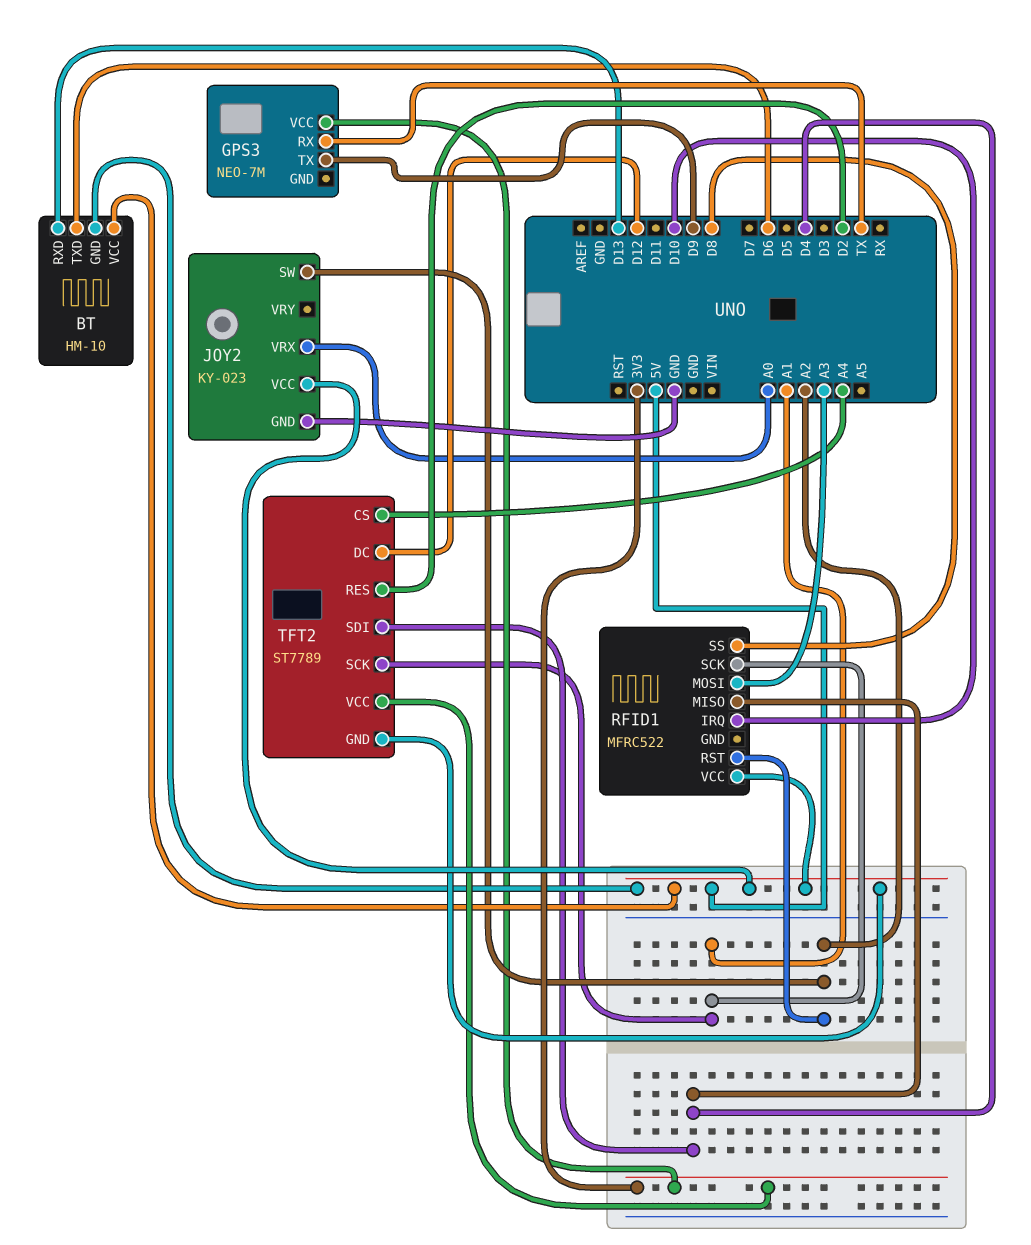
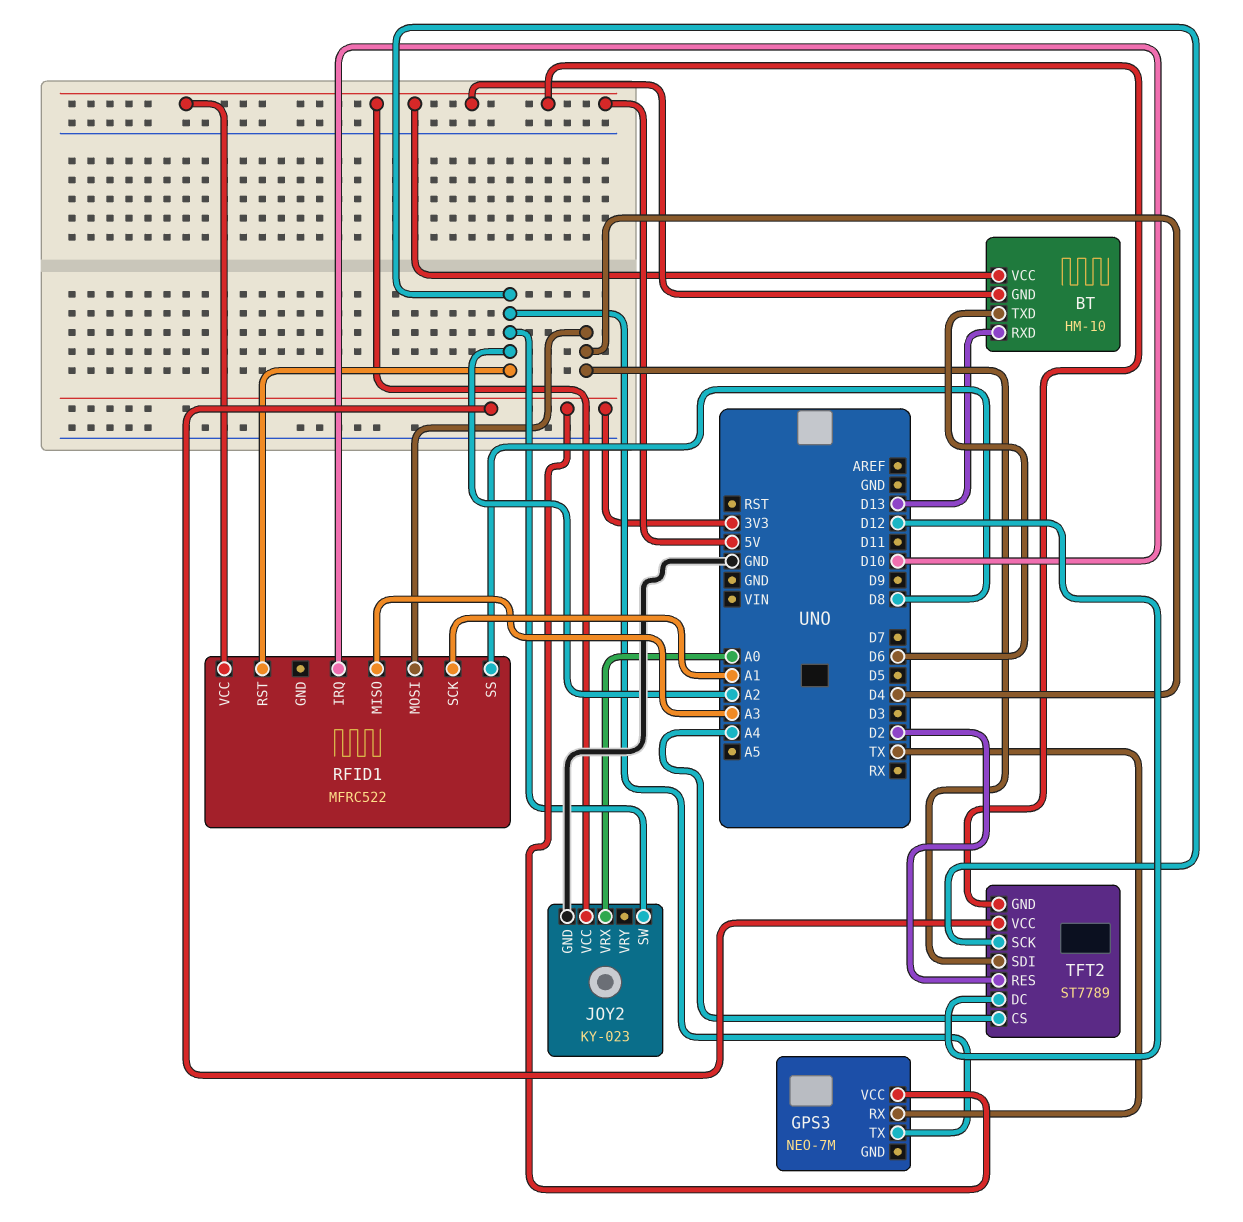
GPS3 pin TX: D9 -> A2
RFID1 pin MISO: D4 -> A3
RFID1 pin MOSI: A3 -> D4
TFT2 pin SCK: A1 -> A2

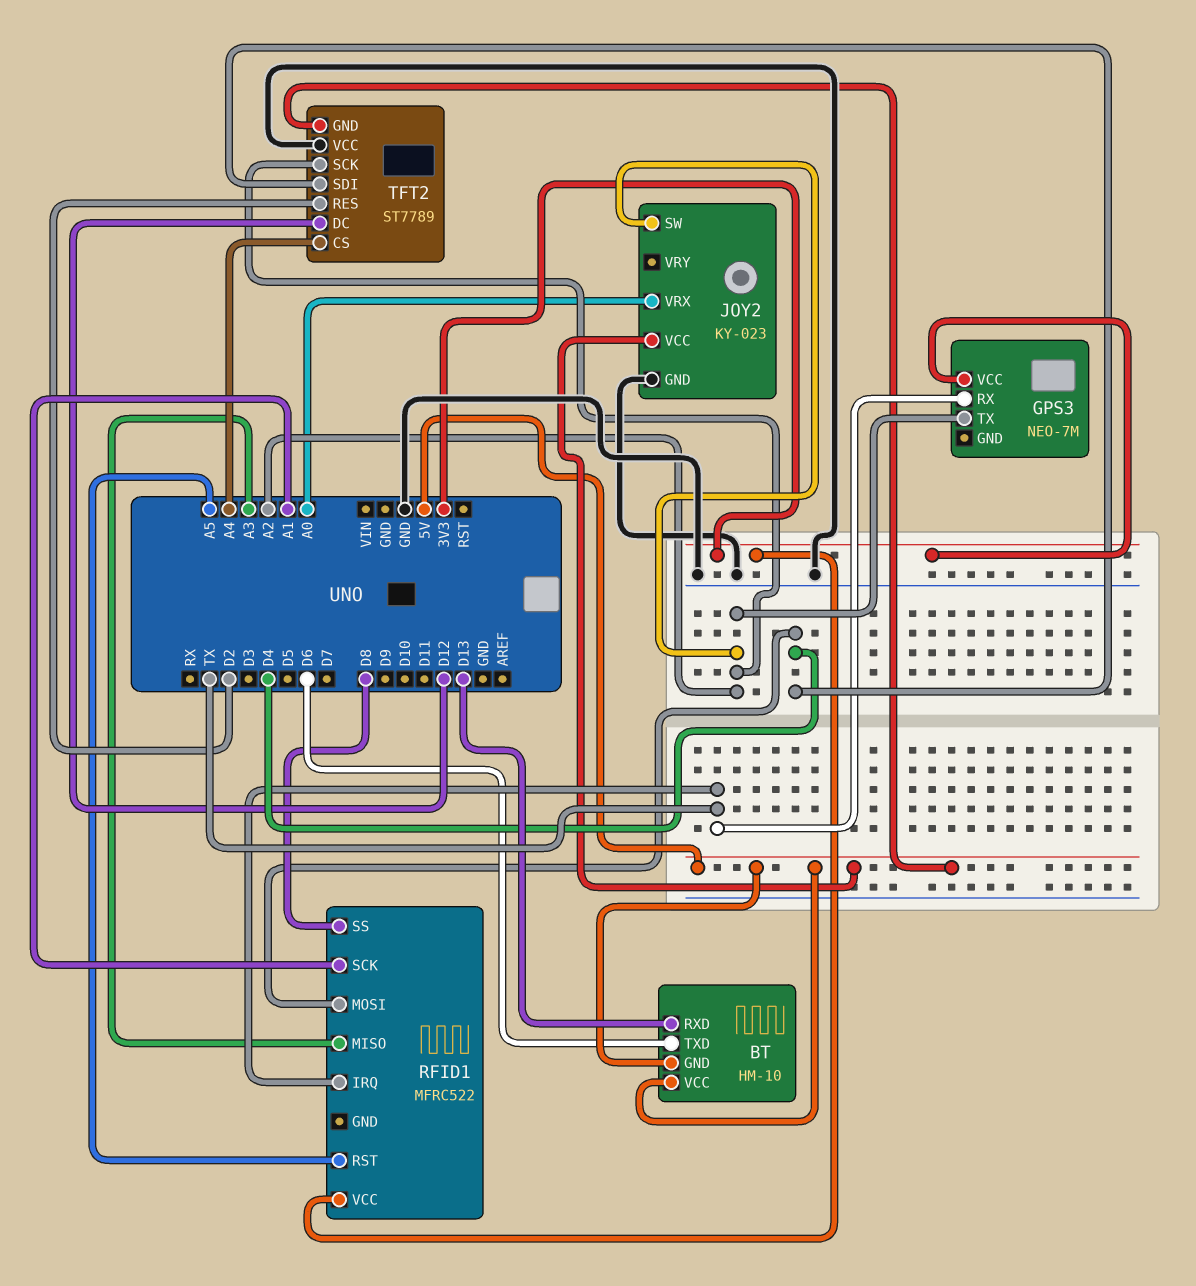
RFID1 pin IRQ: D10 -> TX
RFID1 pin RST: A2 -> A5
RFID1 pin VCC: 5V -> 3V3
TFT2 pin VCC: 3V3 -> GND

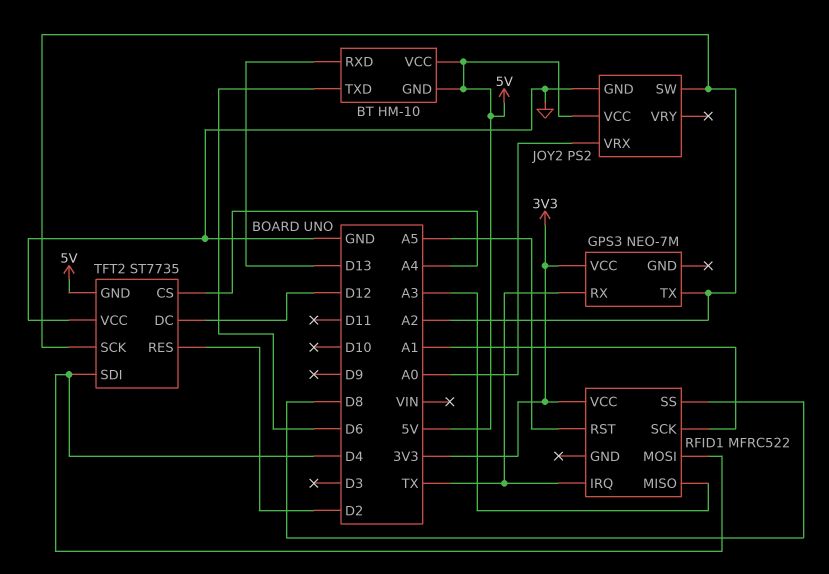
JOY2: KY-023 -> PS2
TFT2: ST7789 -> ST7735

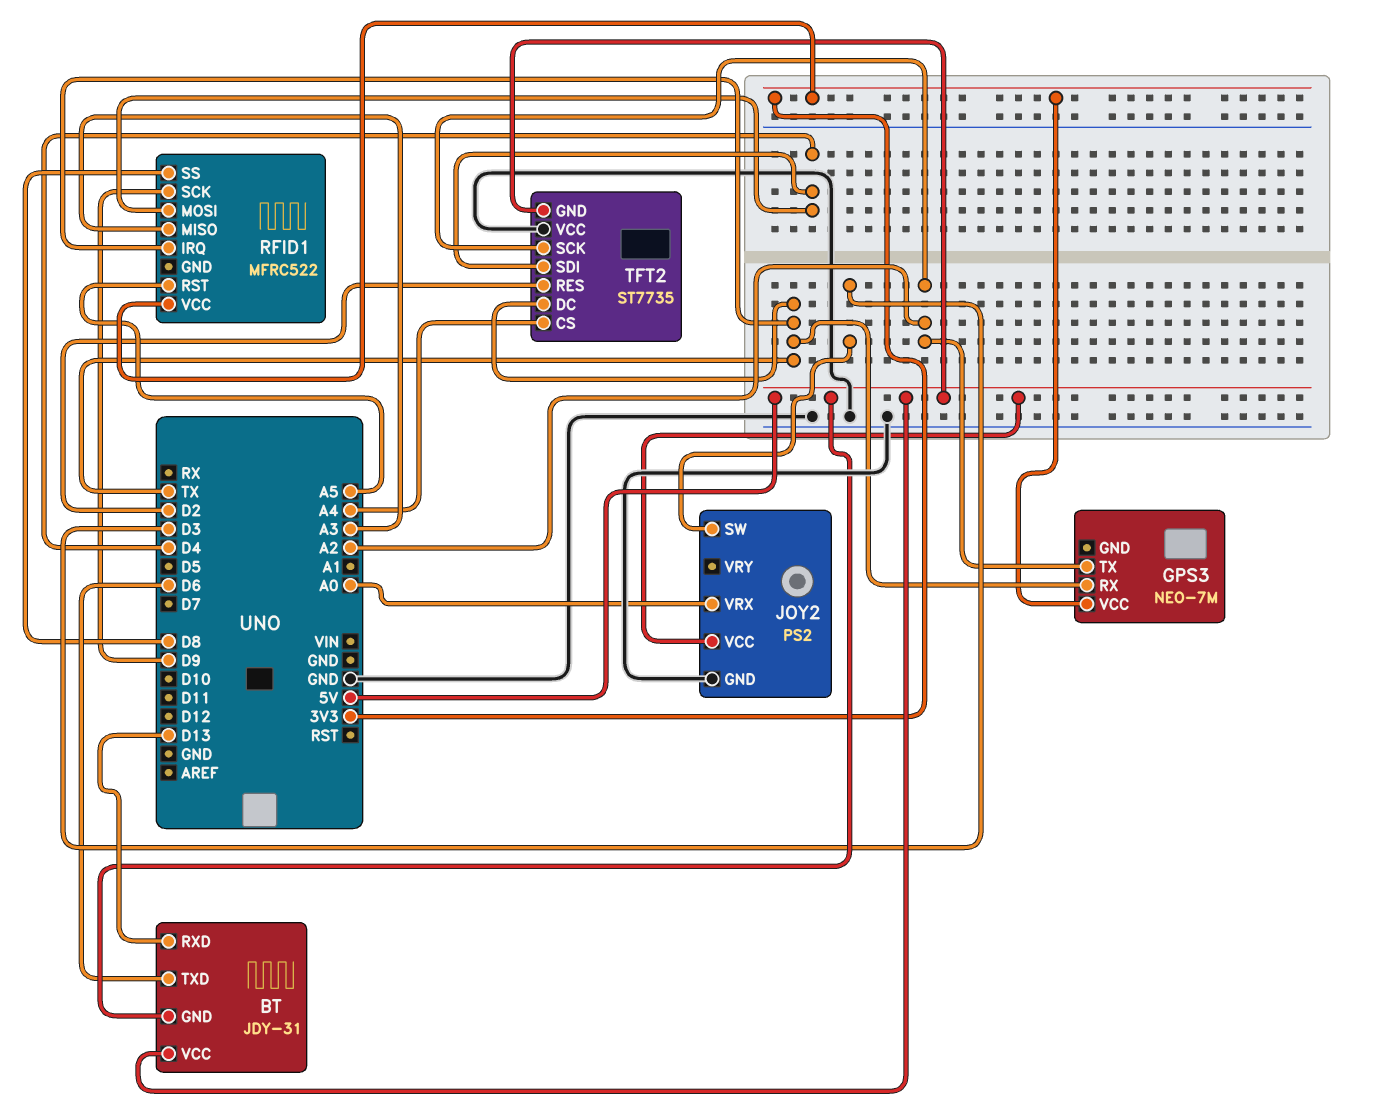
BT: HM-10 -> JDY-31
JOY2 pin SW: A2 -> D3
RFID1 pin SCK: A1 -> D9
TFT2 pin DC: D12 -> TX

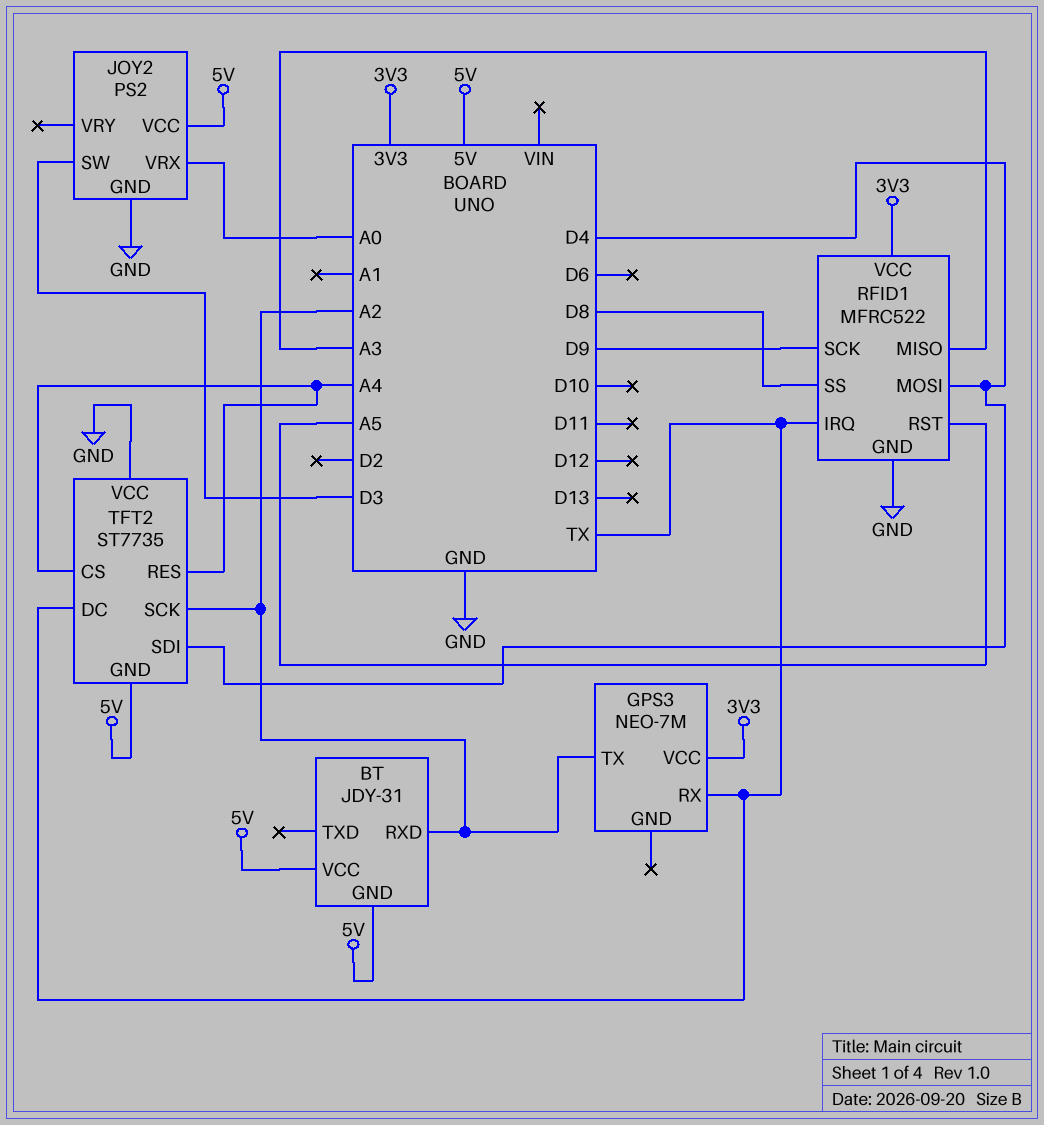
BT pin RXD: D13 -> A2
BT pin TXD: D6 -> none
RFID1 pin GND: none -> GND
TFT2 pin RES: D2 -> A4

